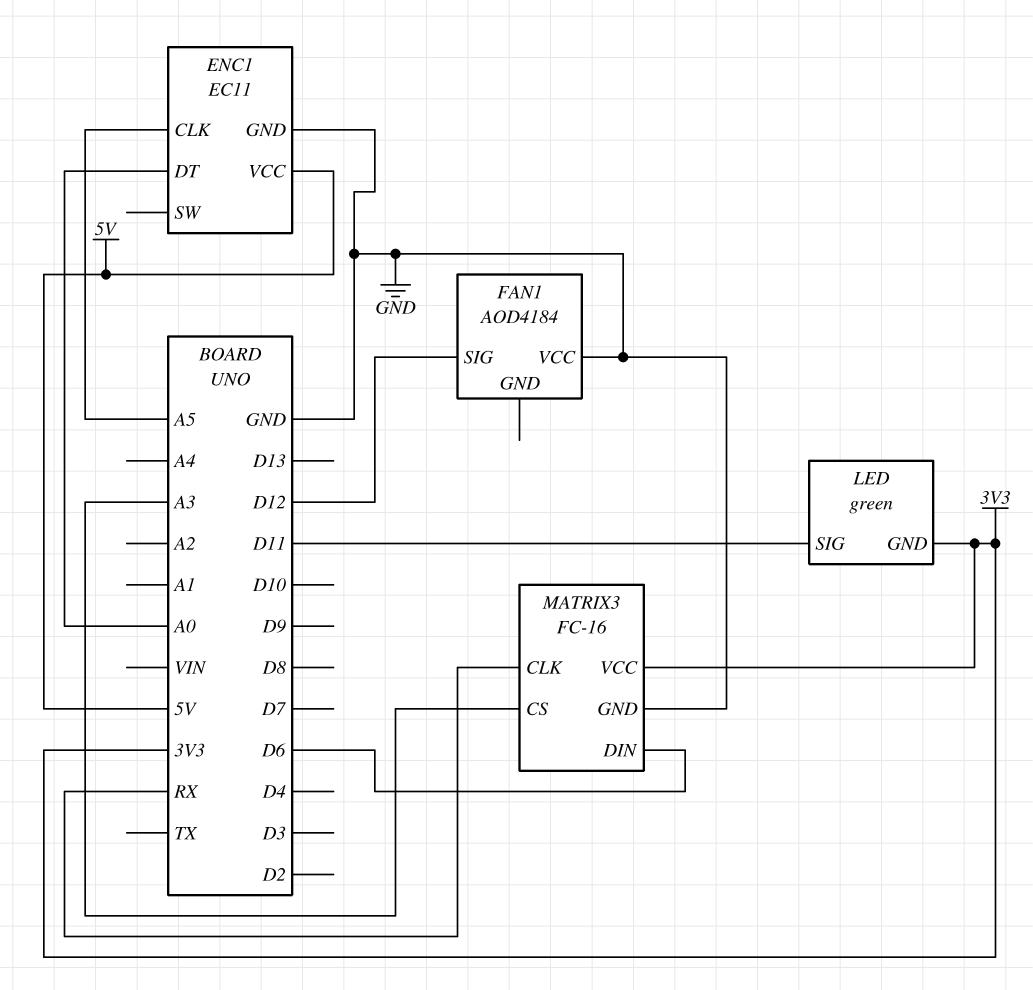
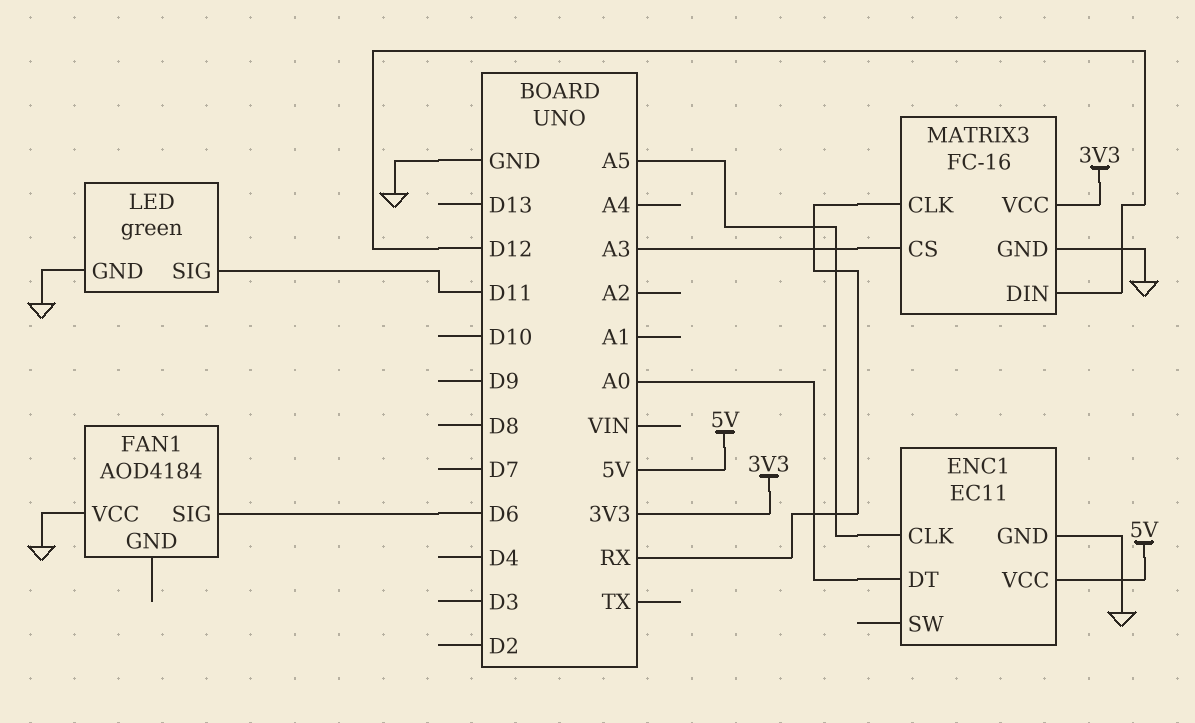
FAN1 pin SIG: D12 -> D6
LED pin GND: 3V3 -> GND
MATRIX3 pin DIN: D6 -> D12

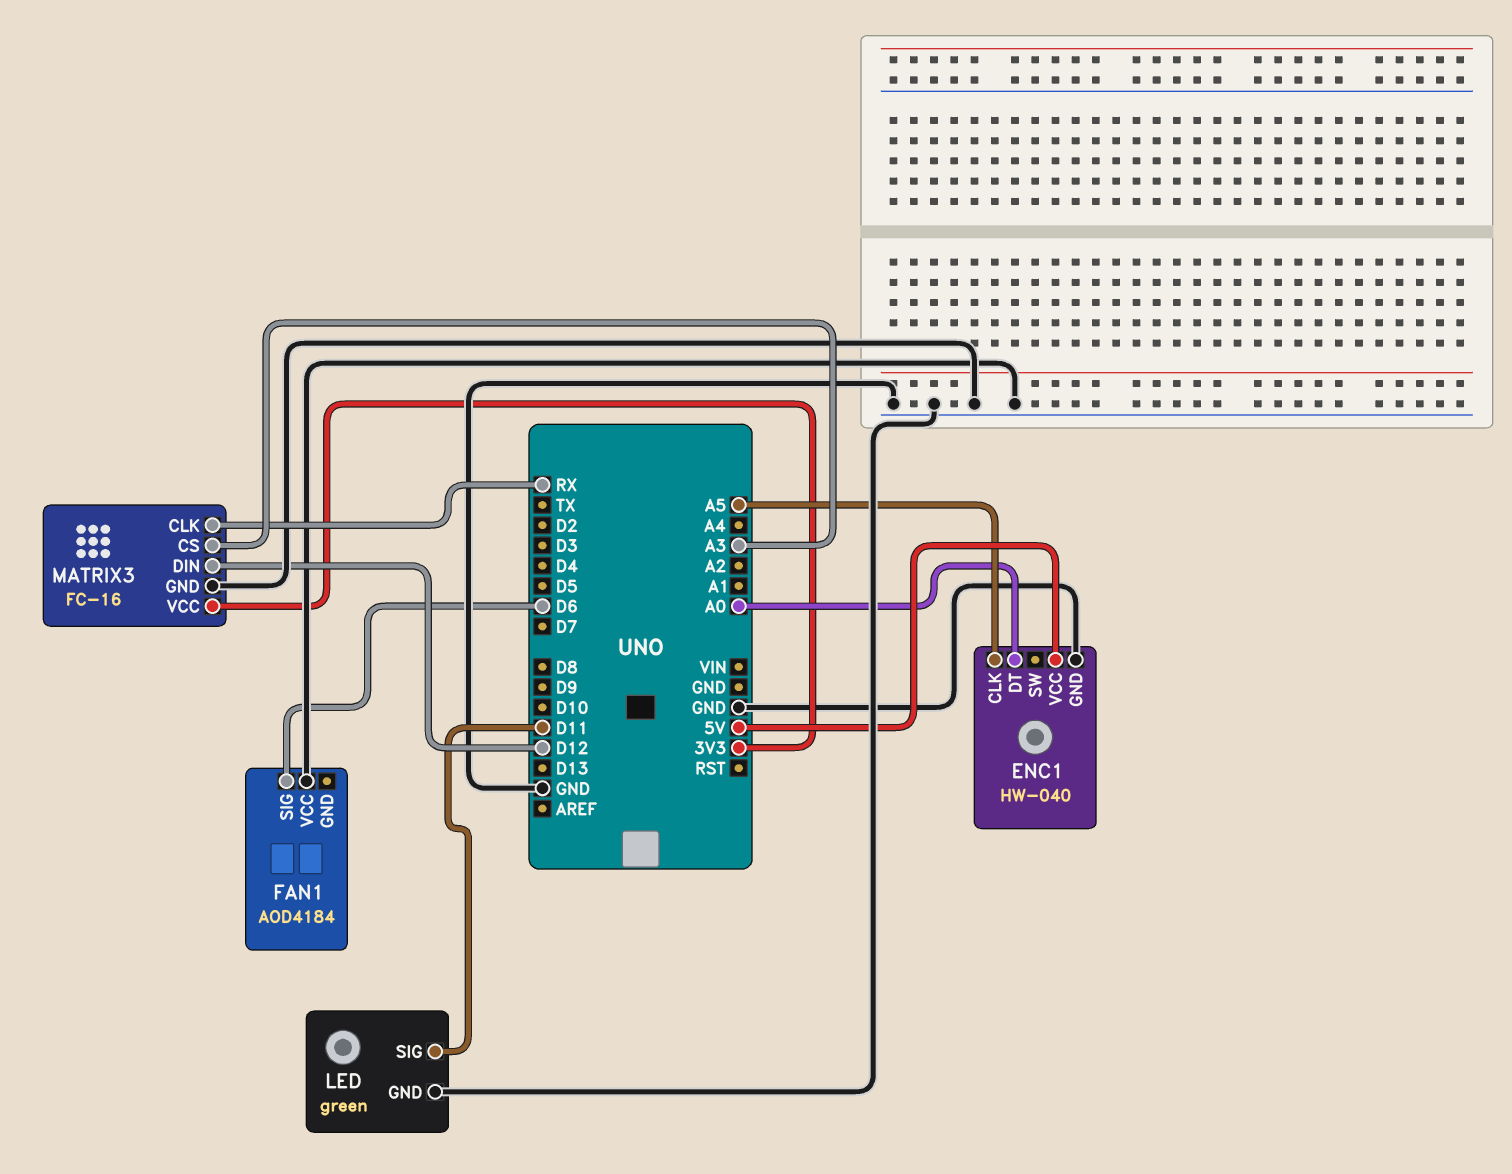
ENC1: EC11 -> HW-040

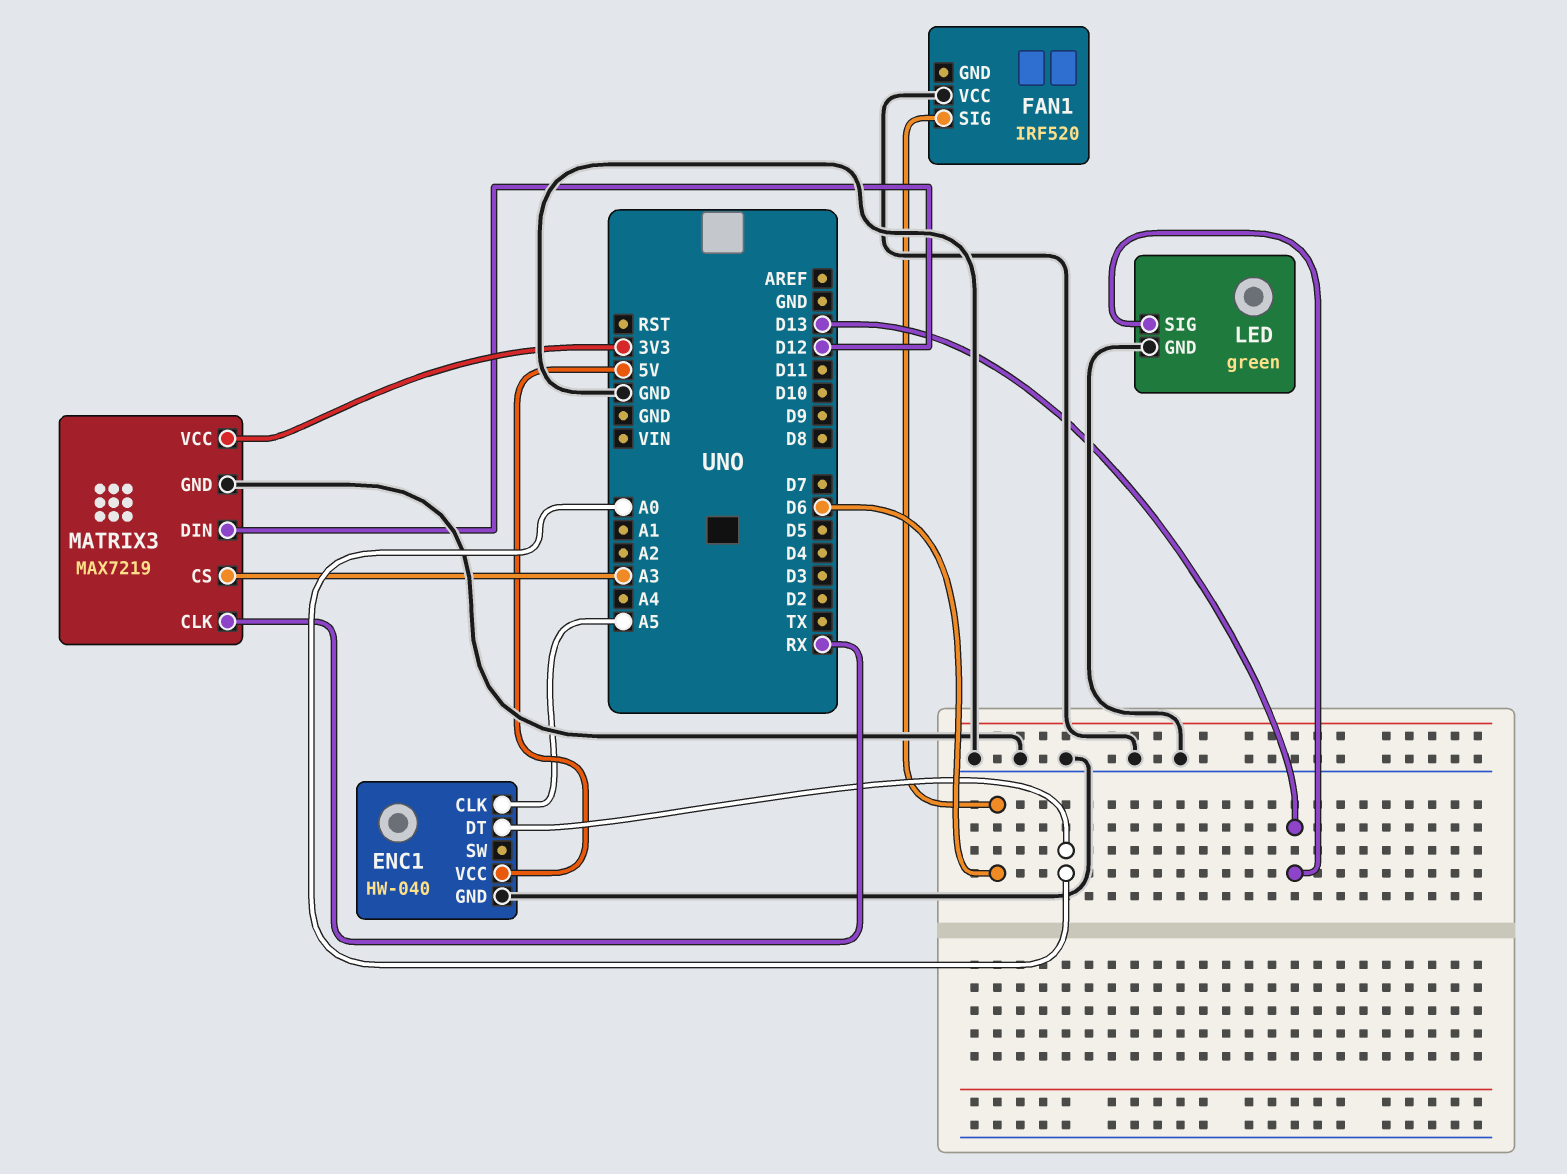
FAN1: AOD4184 -> IRF520
LED pin SIG: D11 -> D13
MATRIX3: FC-16 -> MAX7219

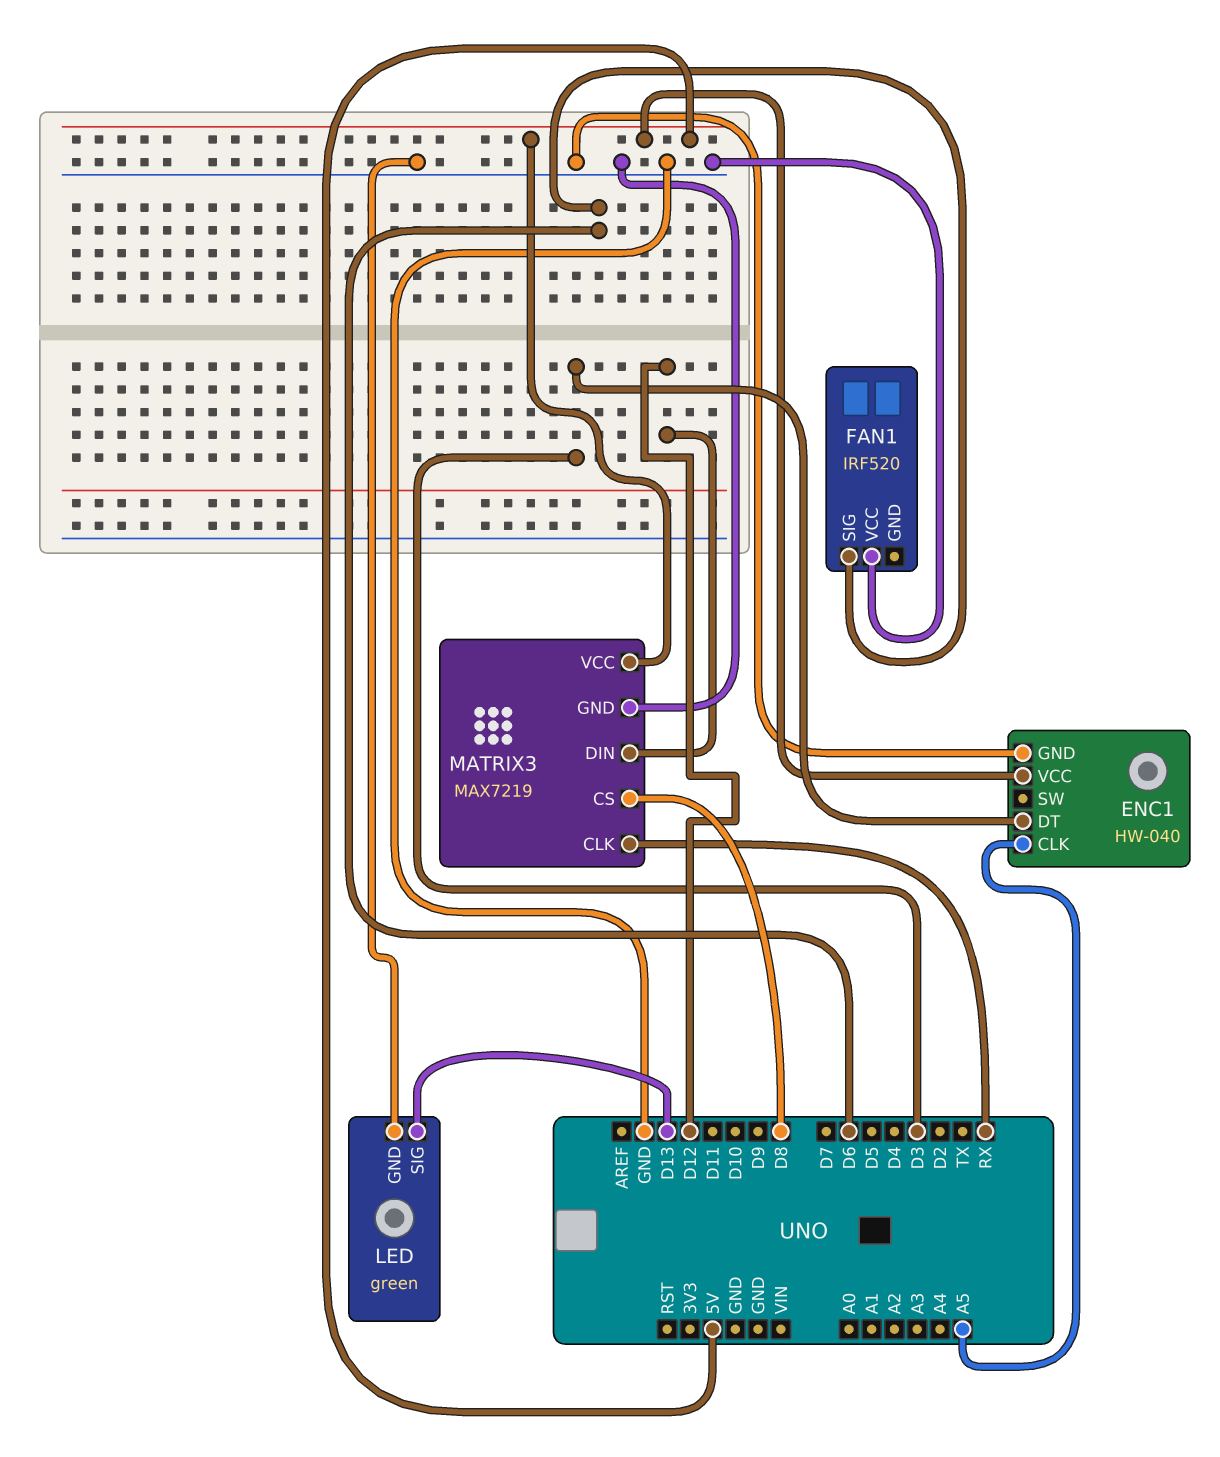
ENC1 pin DT: A0 -> D3
MATRIX3 pin CS: A3 -> D8
MATRIX3 pin VCC: 3V3 -> 5V

